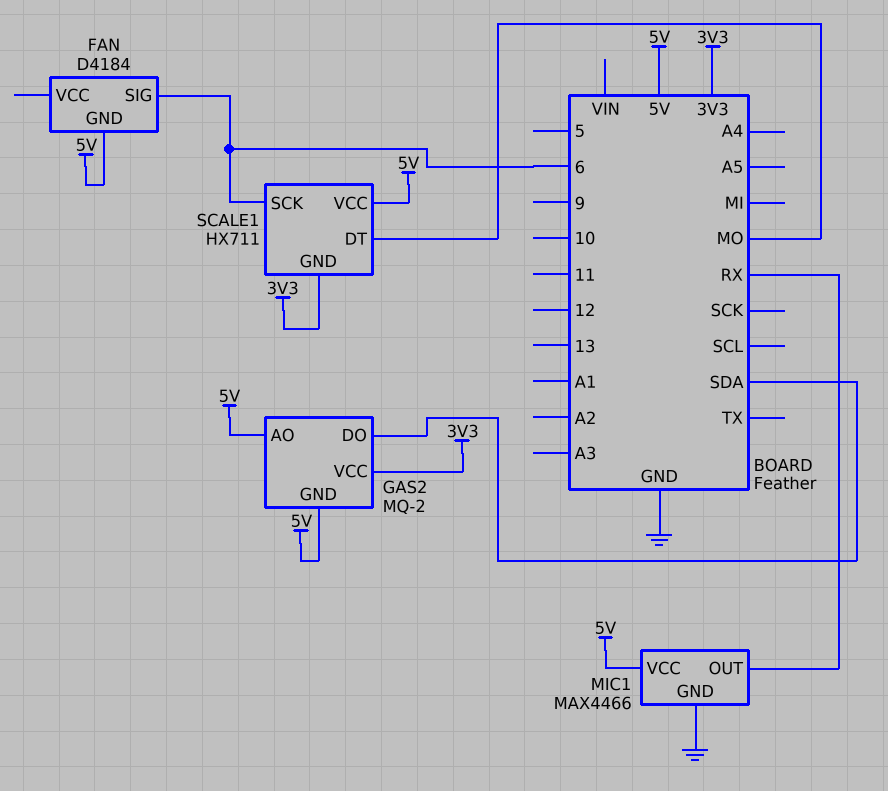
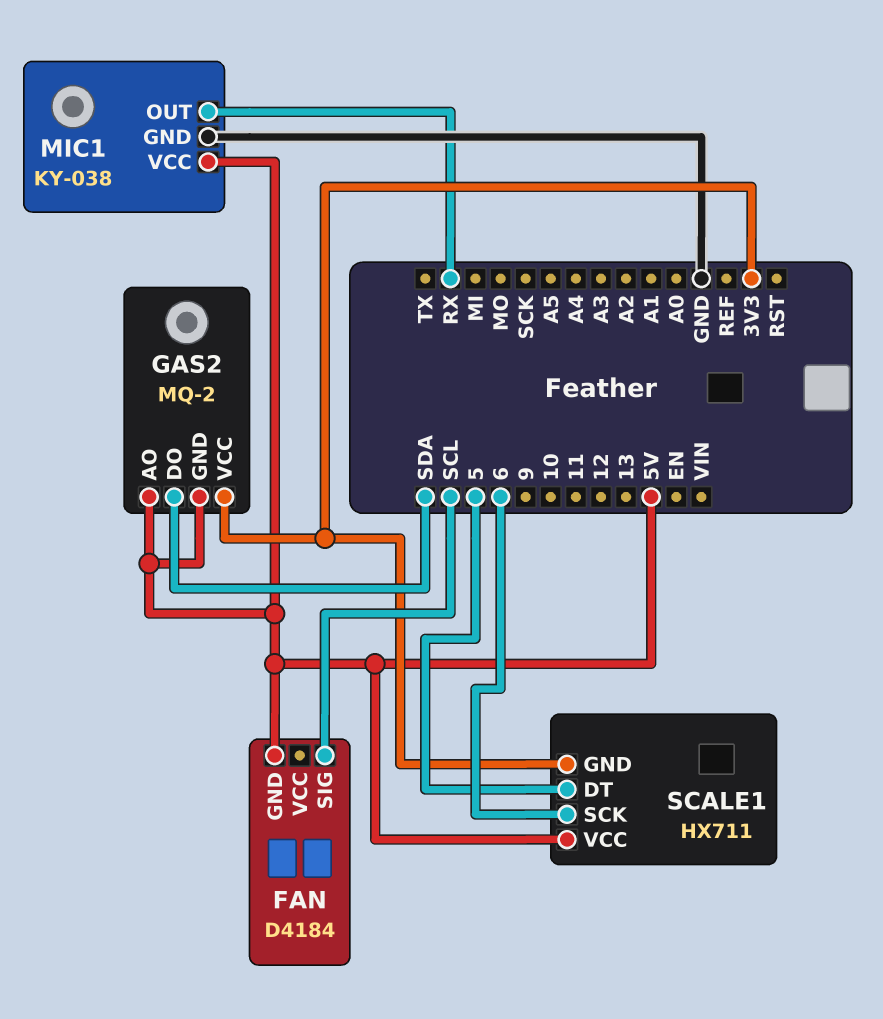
FAN pin SIG: 6 -> SCL
MIC1: MAX4466 -> KY-038
SCALE1 pin DT: MO -> 5

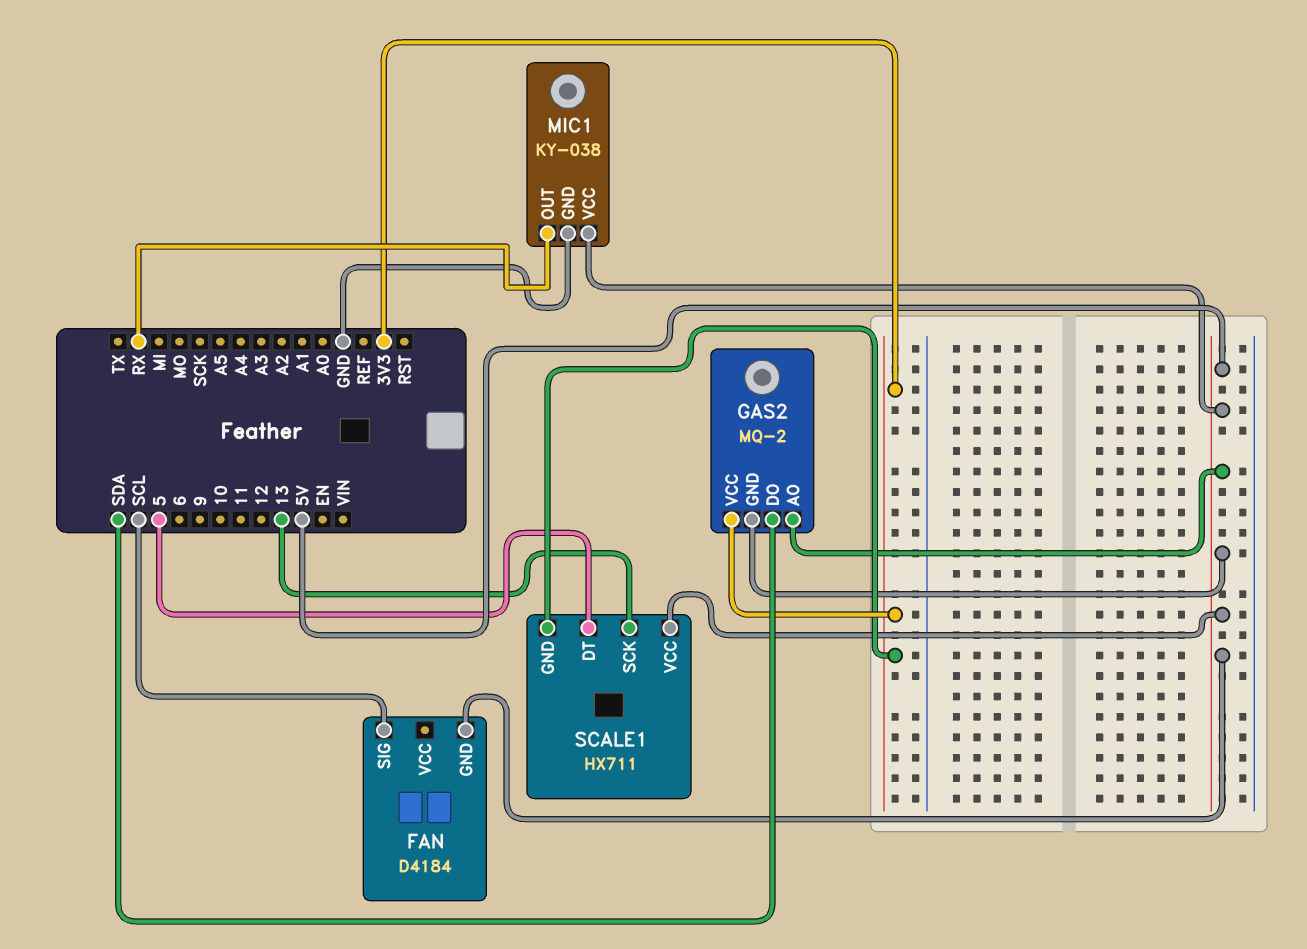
SCALE1 pin SCK: 6 -> 13

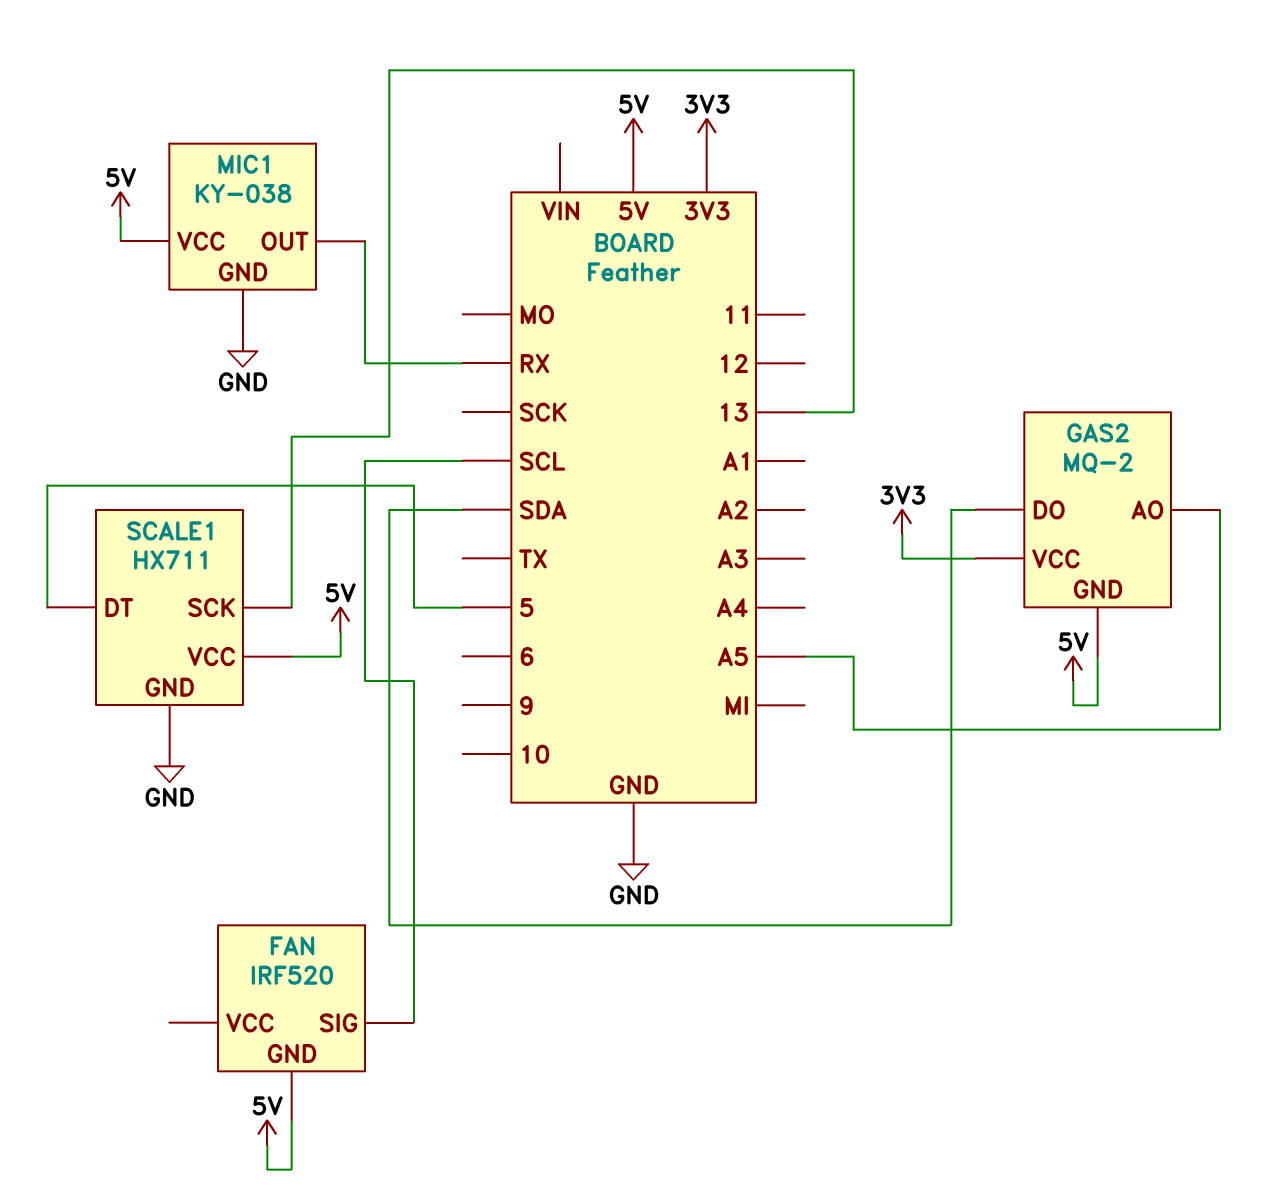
FAN: D4184 -> IRF520
GAS2 pin AO: 5V -> A5
SCALE1 pin GND: 3V3 -> GND

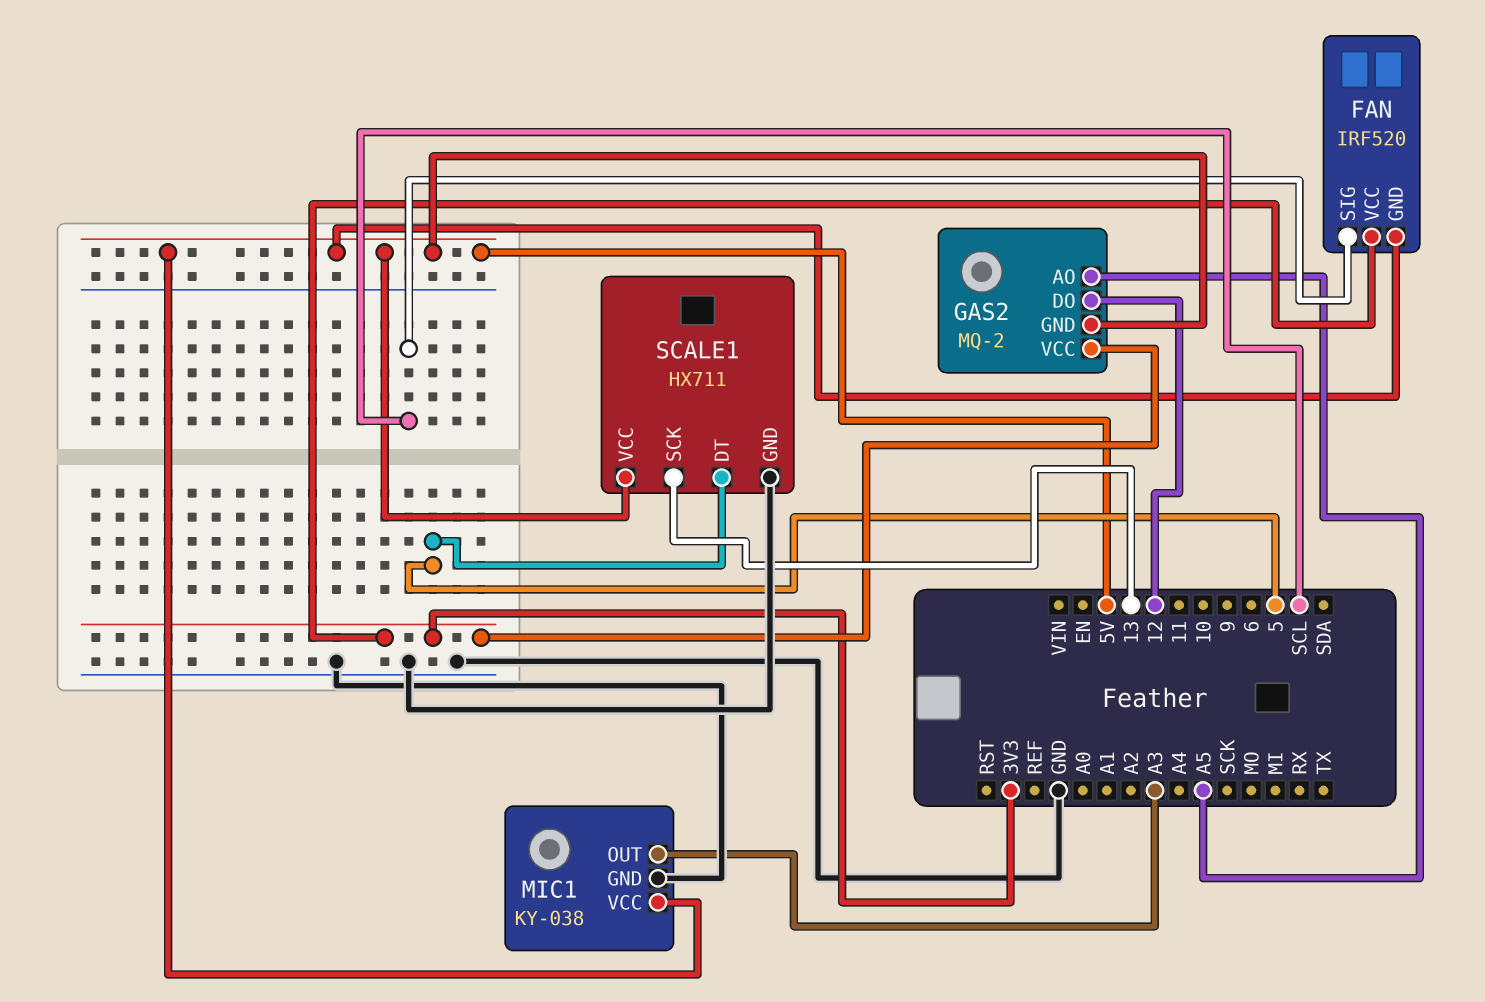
FAN pin VCC: none -> 3V3
GAS2 pin DO: SDA -> 12
MIC1 pin OUT: RX -> A3

